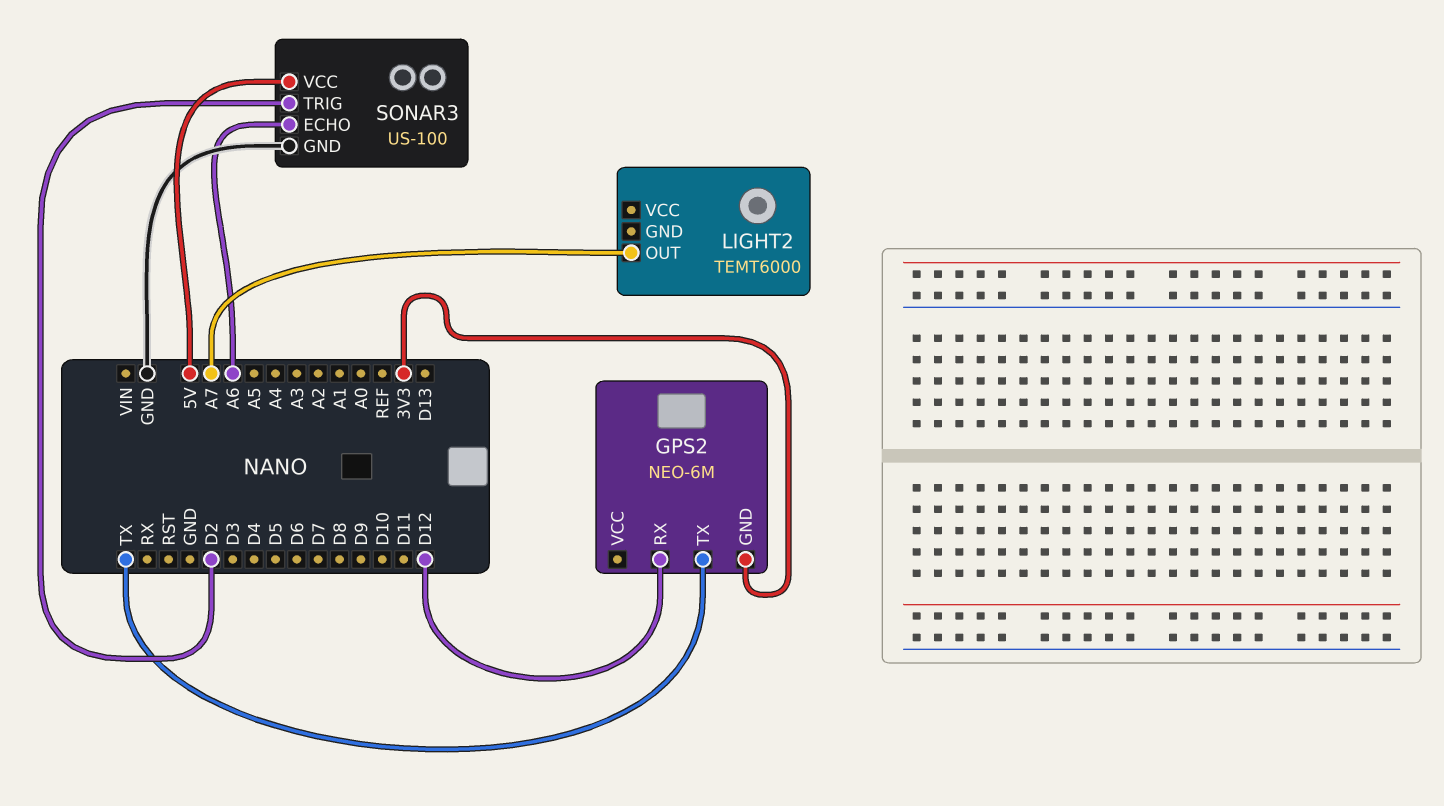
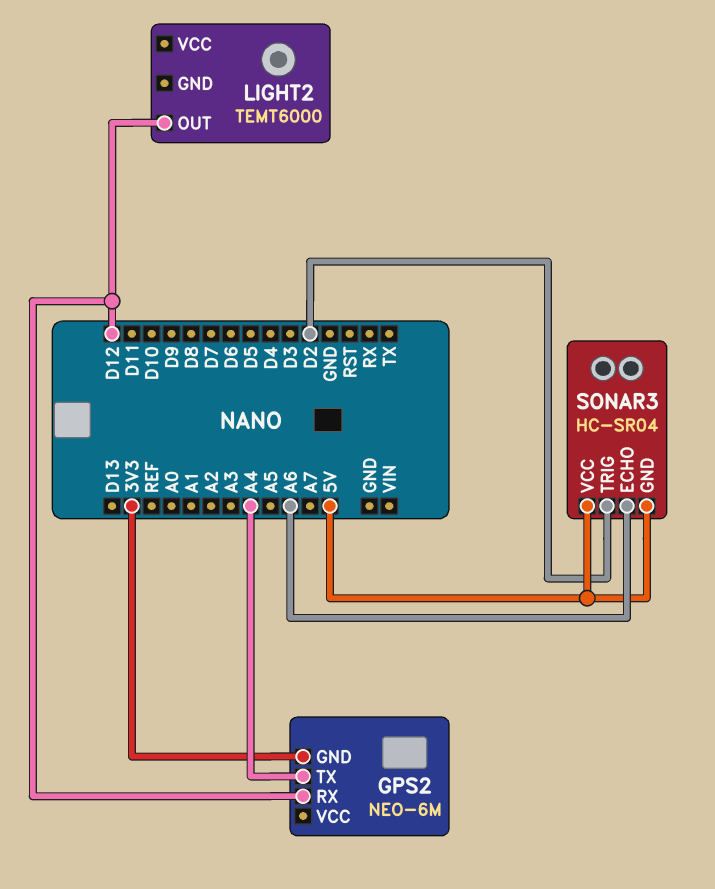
GPS2 pin TX: TX -> A4
LIGHT2 pin OUT: A7 -> D12
SONAR3: US-100 -> HC-SR04
SONAR3 pin GND: GND -> 5V

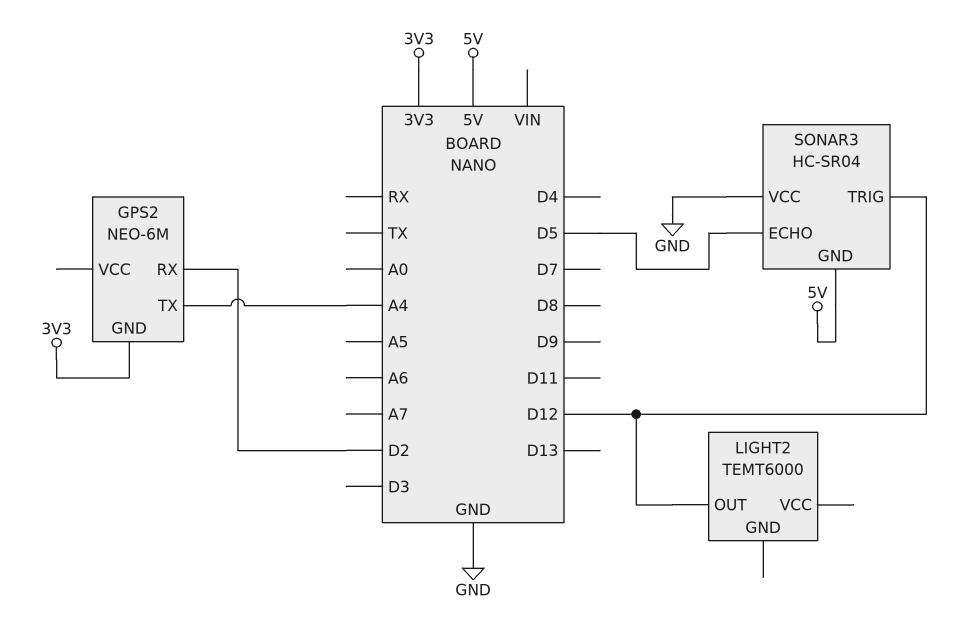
GPS2 pin RX: D12 -> D2
SONAR3 pin ECHO: A6 -> D5
SONAR3 pin TRIG: D2 -> D12
SONAR3 pin VCC: 5V -> GND

